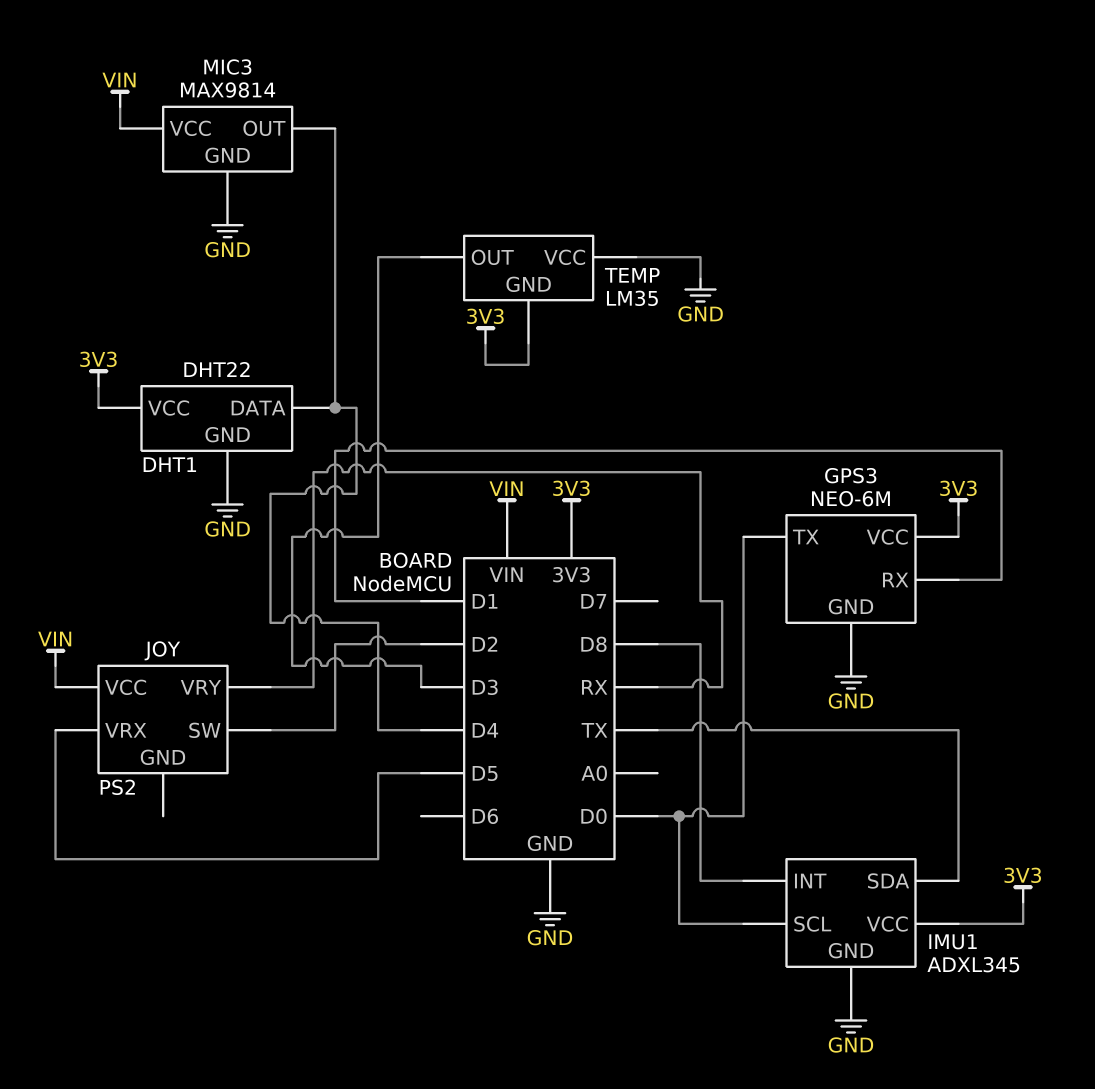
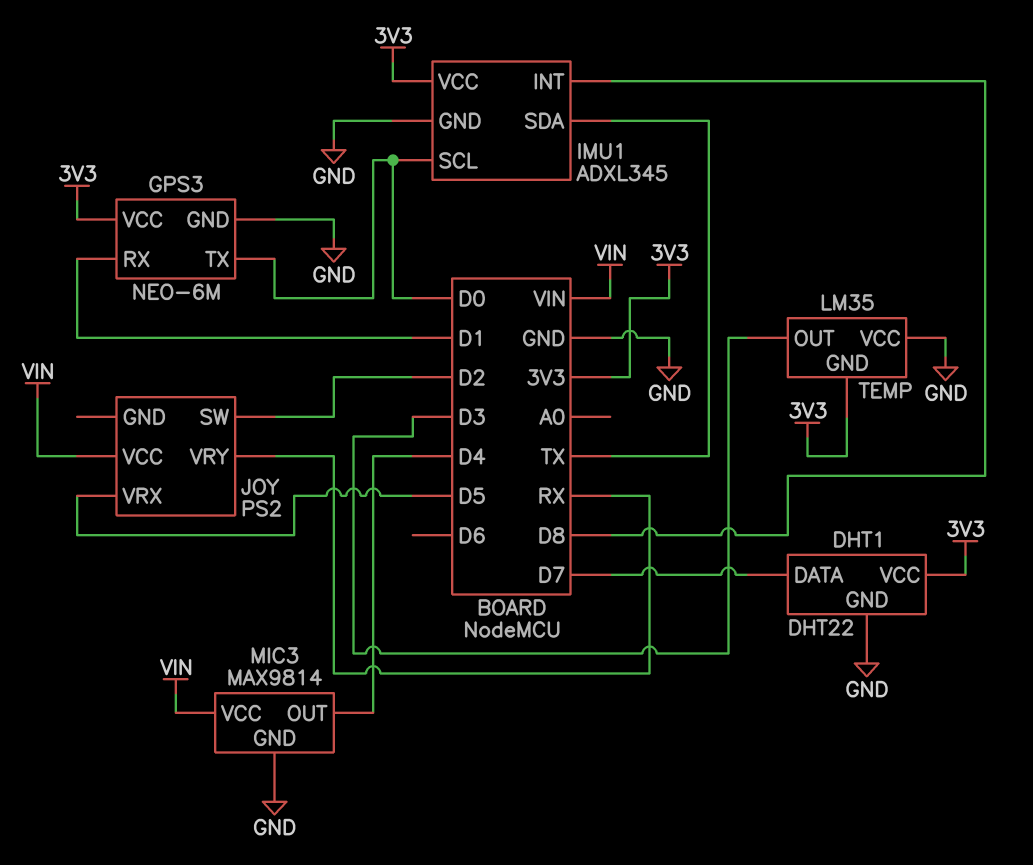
DHT1 pin DATA: D4 -> D7

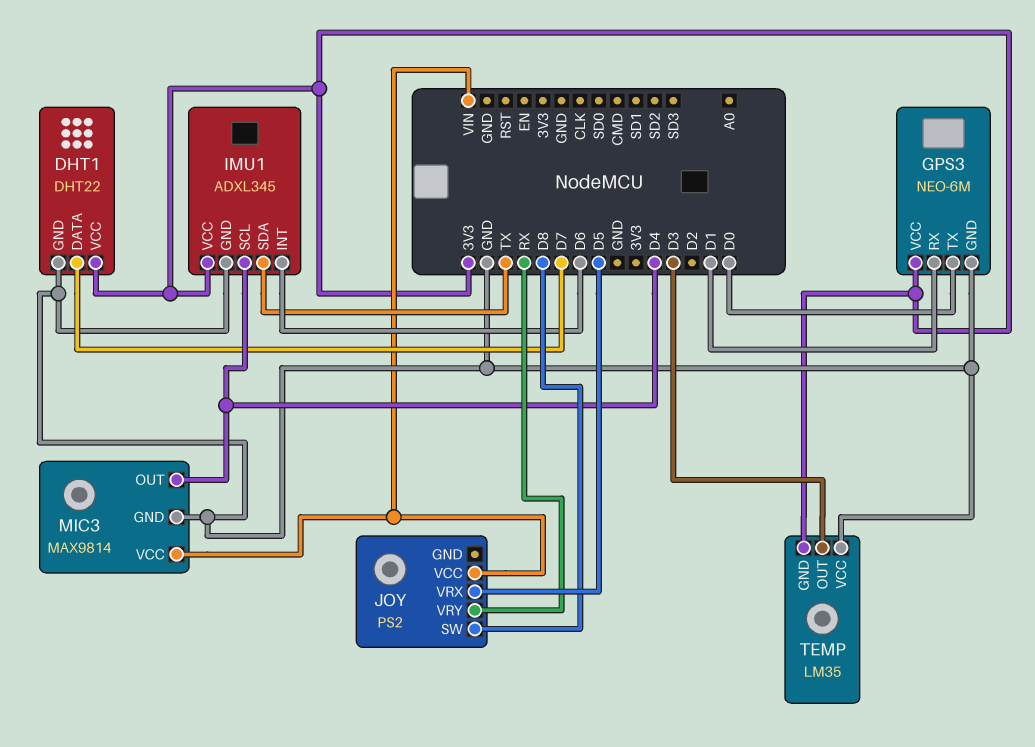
IMU1 pin INT: D8 -> D6
IMU1 pin SCL: D0 -> D4
JOY pin SW: D2 -> D8

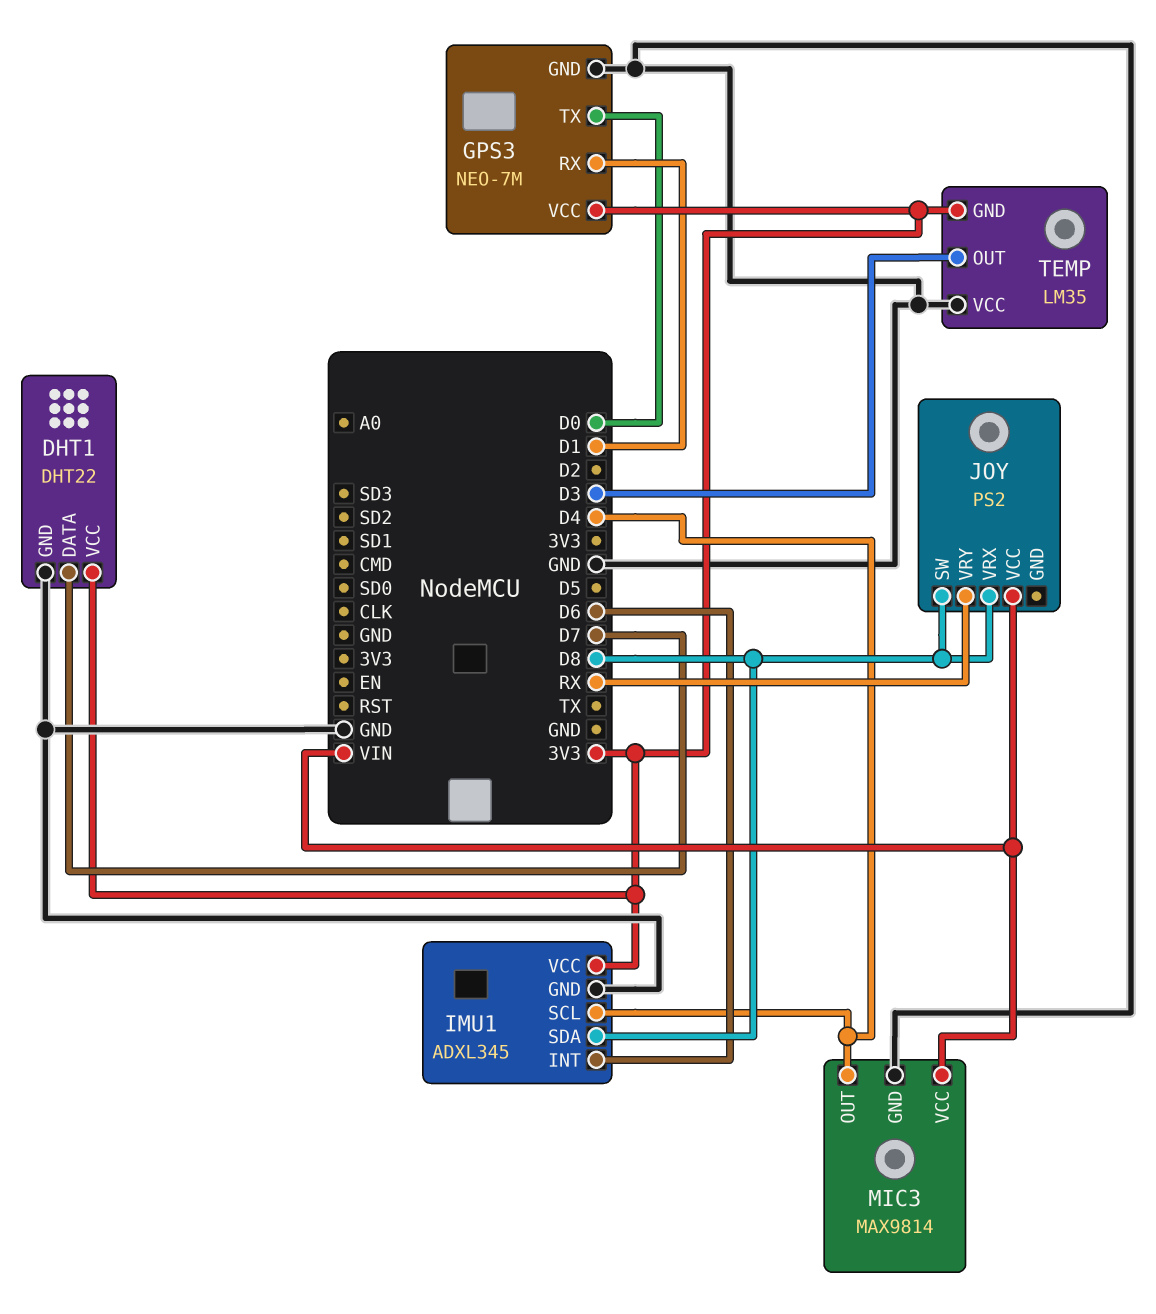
GPS3: NEO-6M -> NEO-7M
IMU1 pin SDA: TX -> D8
JOY pin VRX: D5 -> D8

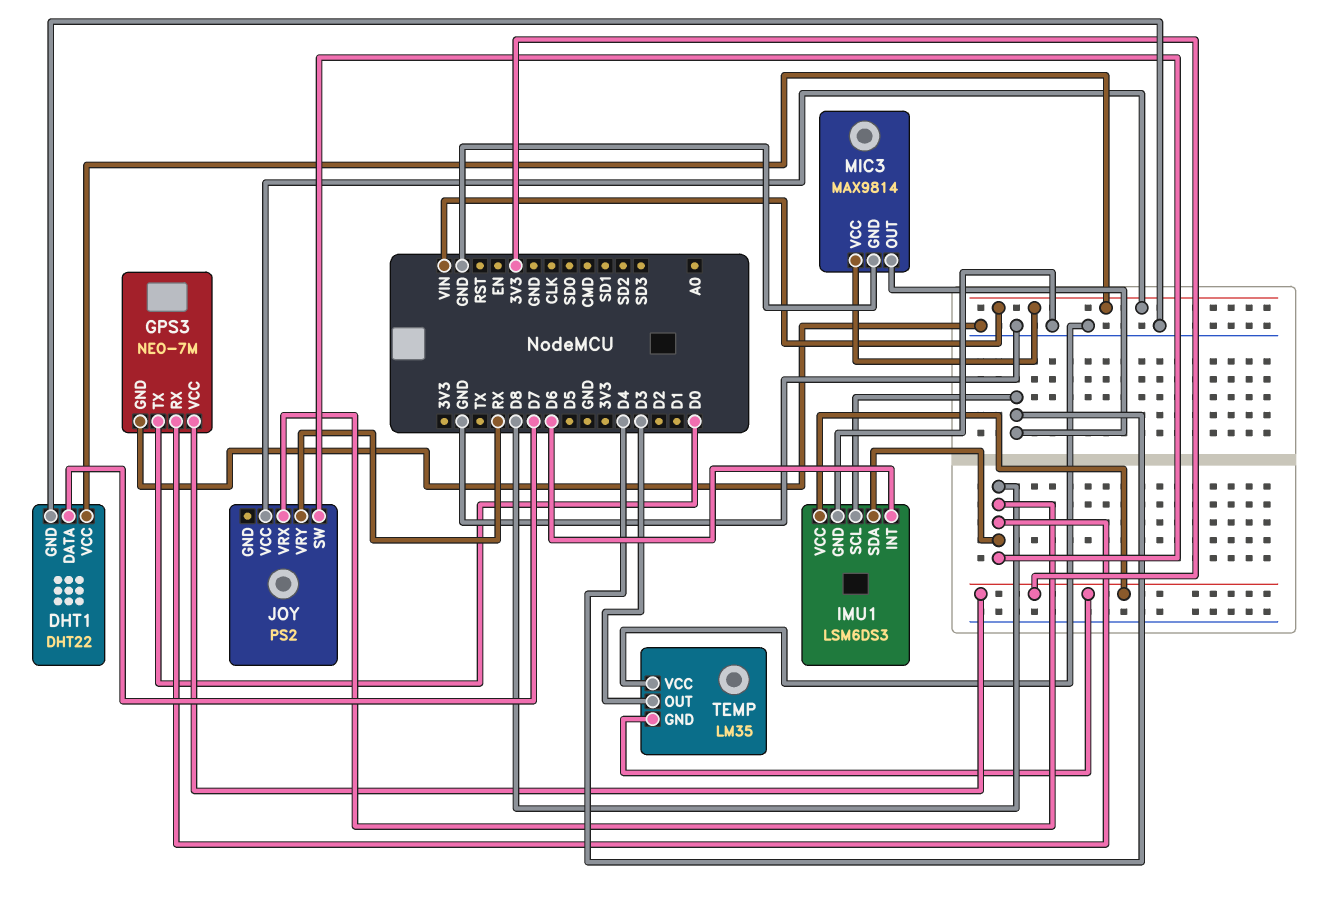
DHT1 pin VCC: 3V3 -> VIN
GPS3 pin RX: D1 -> D8
IMU1: ADXL345 -> LSM6DS3

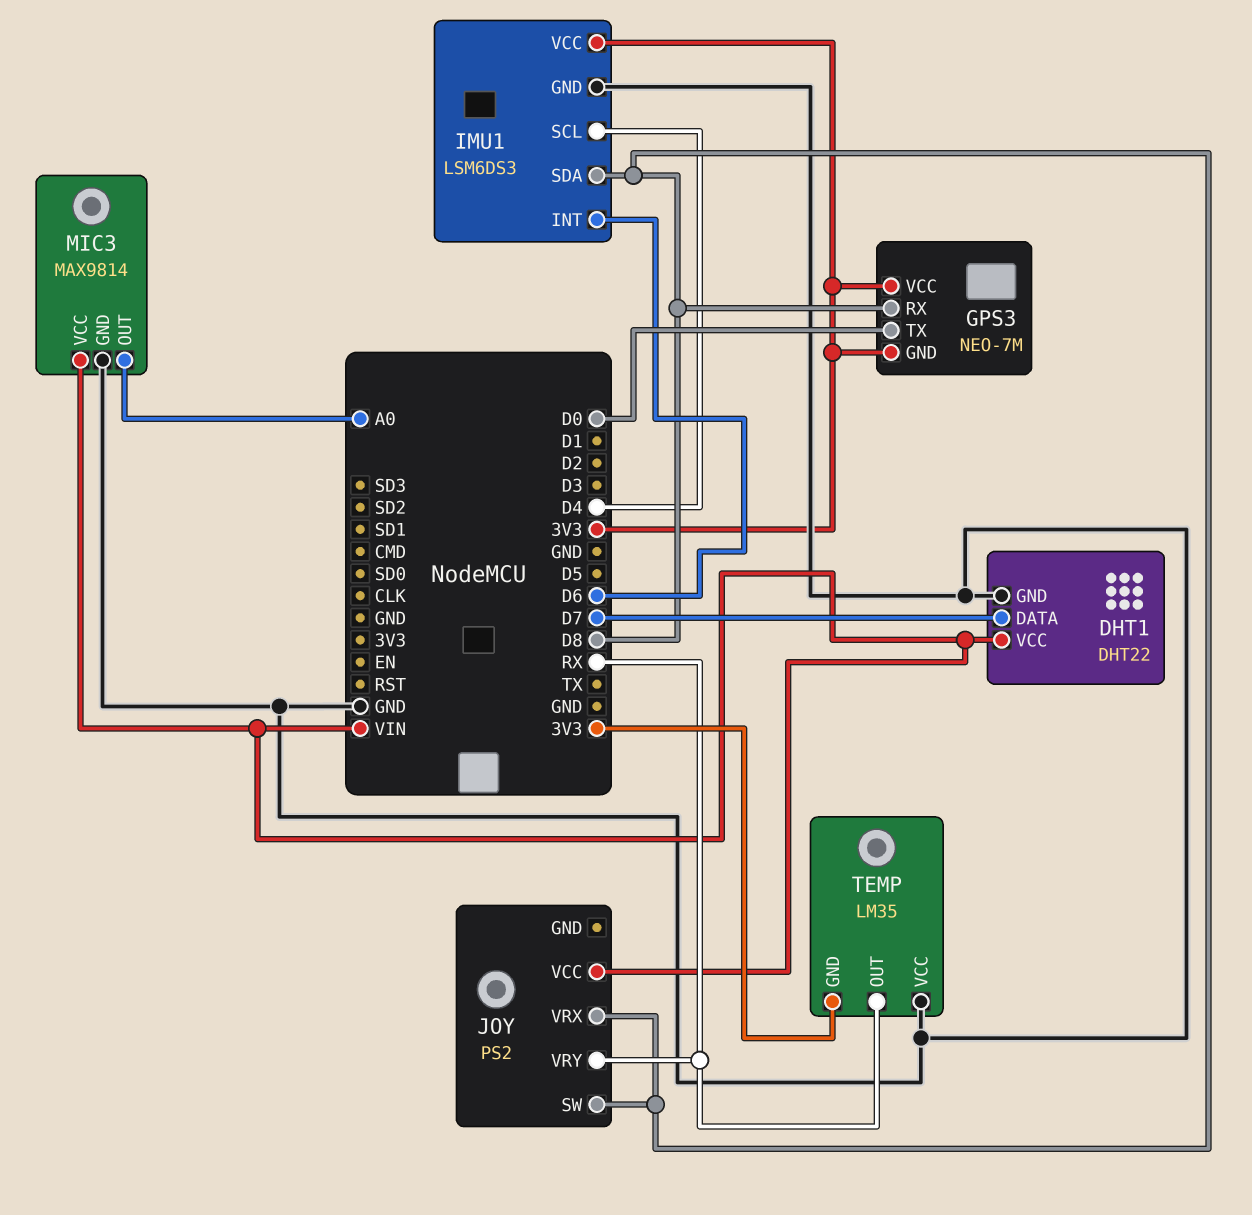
GPS3 pin GND: GND -> 3V3
MIC3 pin OUT: D4 -> A0
TEMP pin OUT: D3 -> RX

